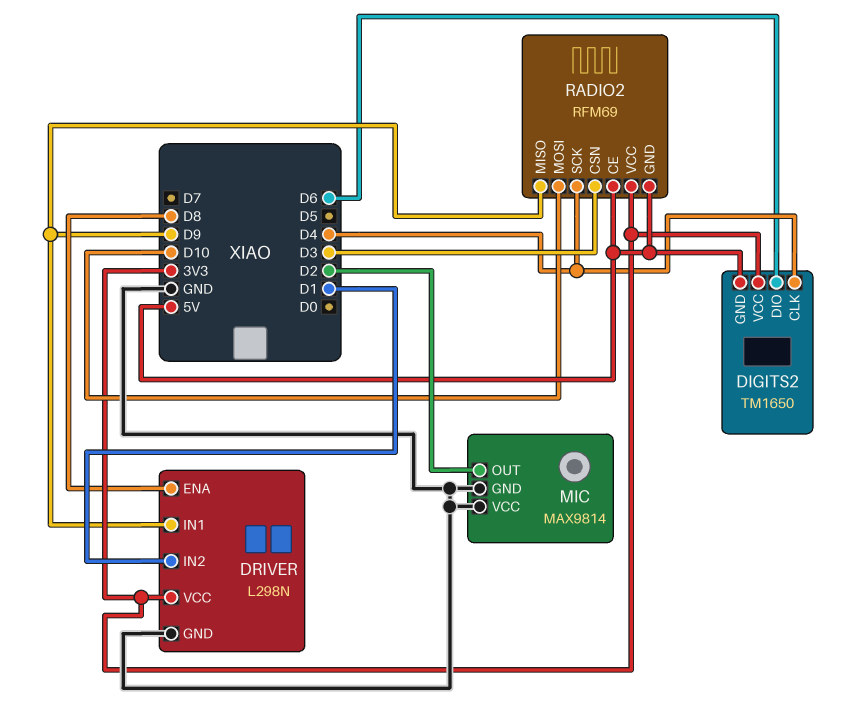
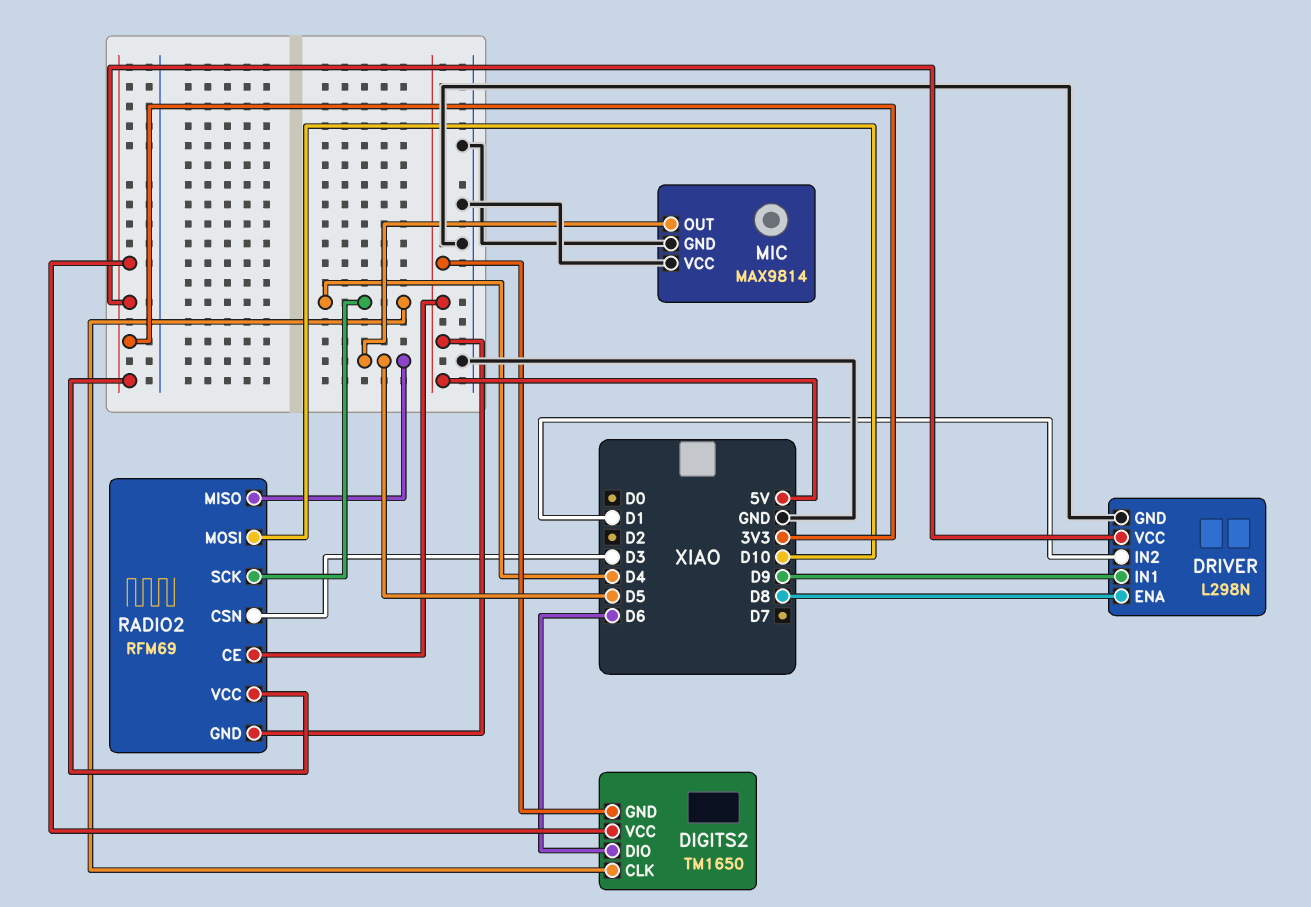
MIC pin OUT: D2 -> D5
RADIO2 pin MISO: D9 -> D5

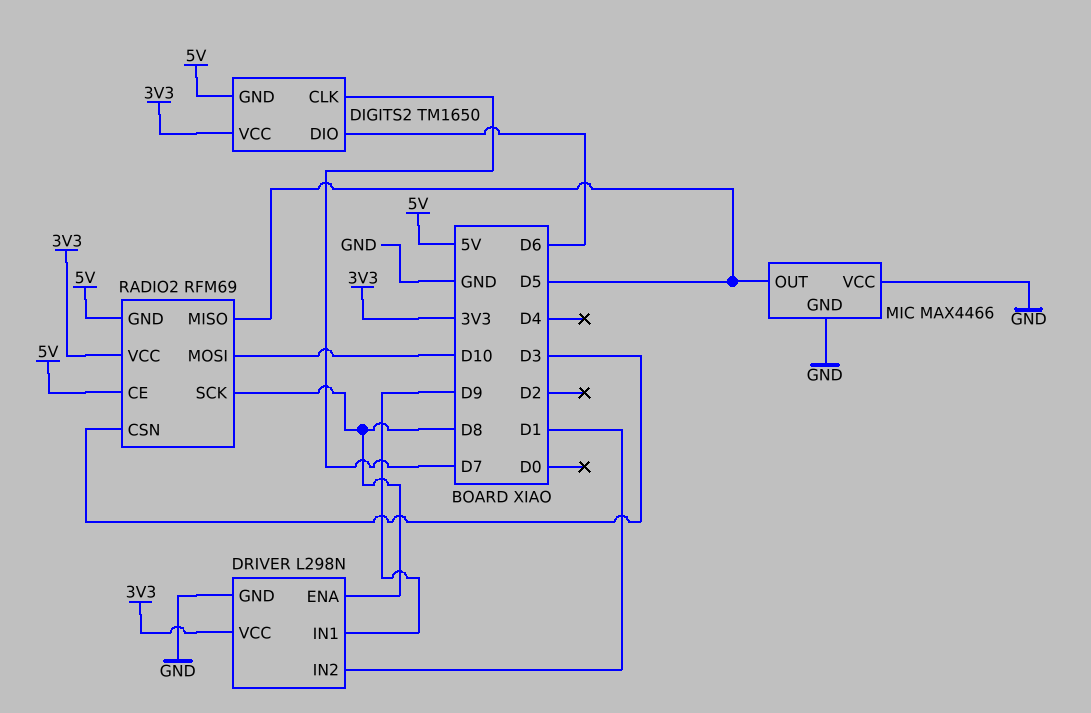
DIGITS2 pin CLK: D4 -> D7
MIC: MAX9814 -> MAX4466
RADIO2 pin SCK: D4 -> D8

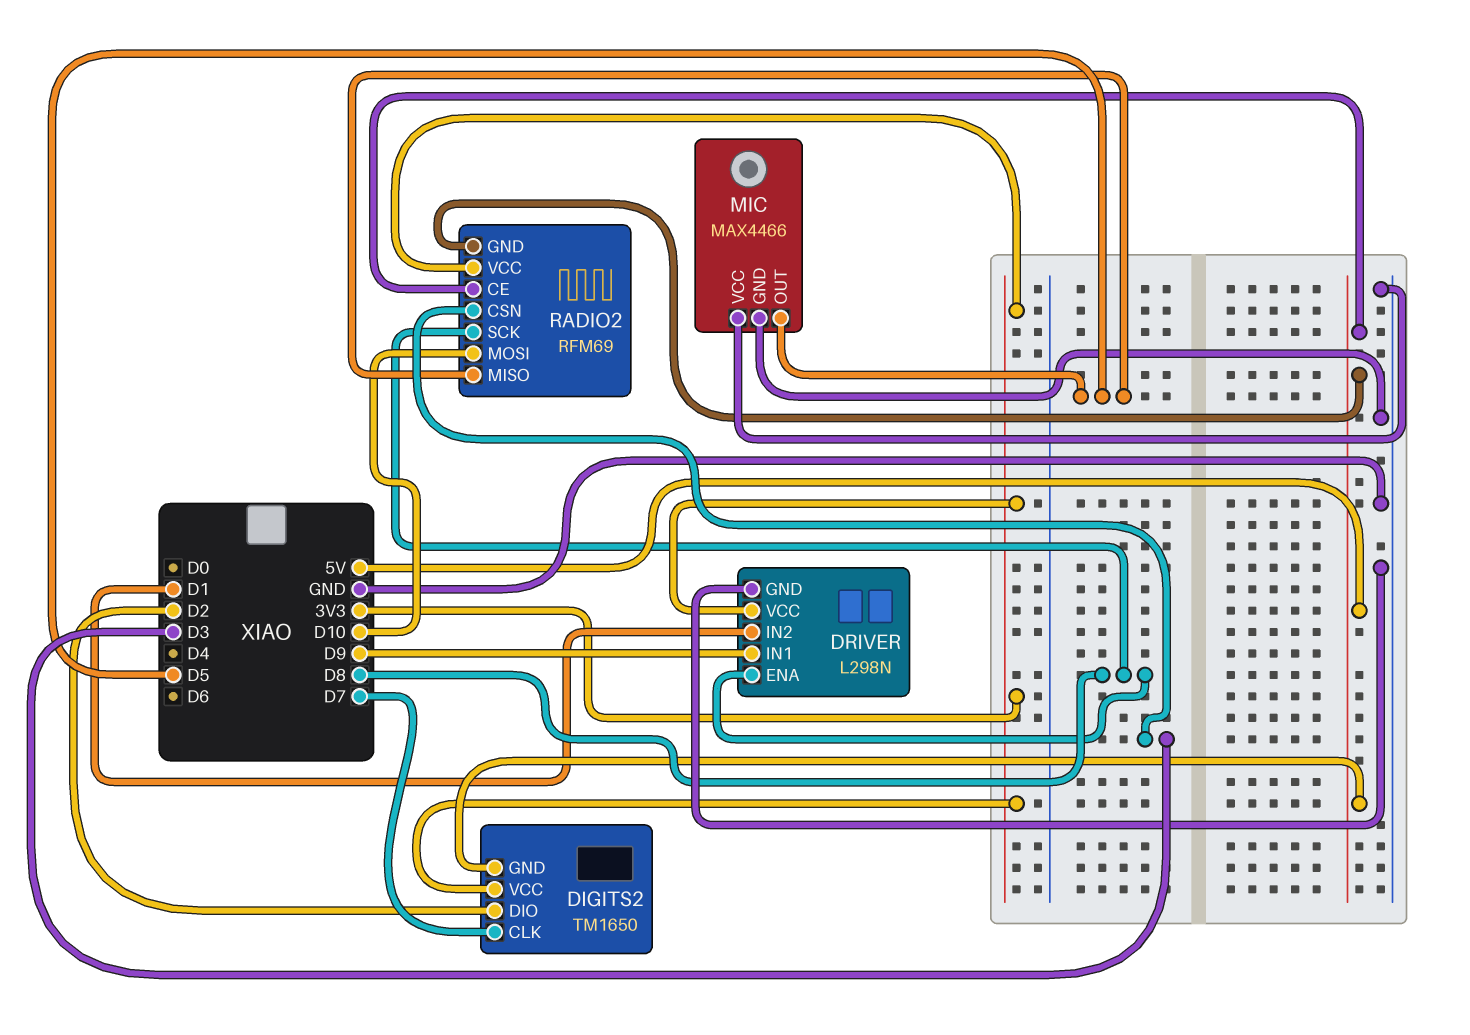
DIGITS2 pin DIO: D6 -> D2

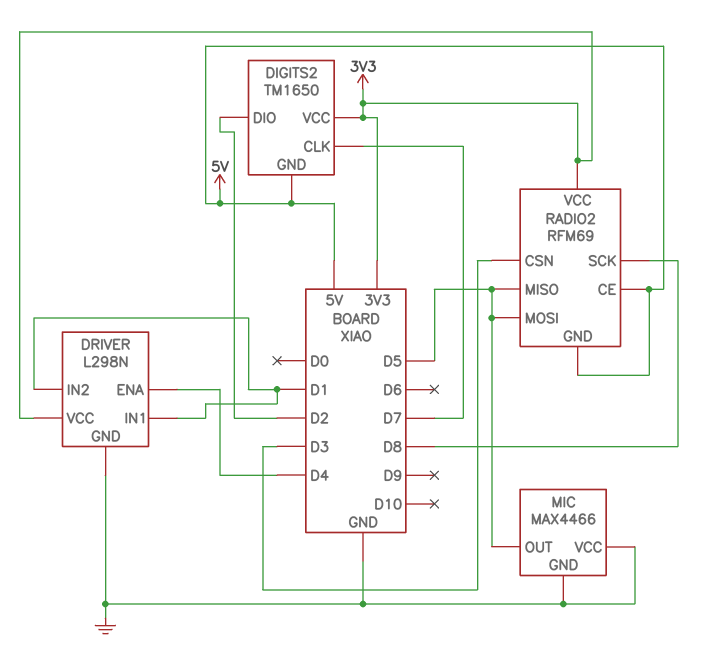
DRIVER pin ENA: D8 -> D4
DRIVER pin IN1: D9 -> D1
RADIO2 pin MOSI: D10 -> D5

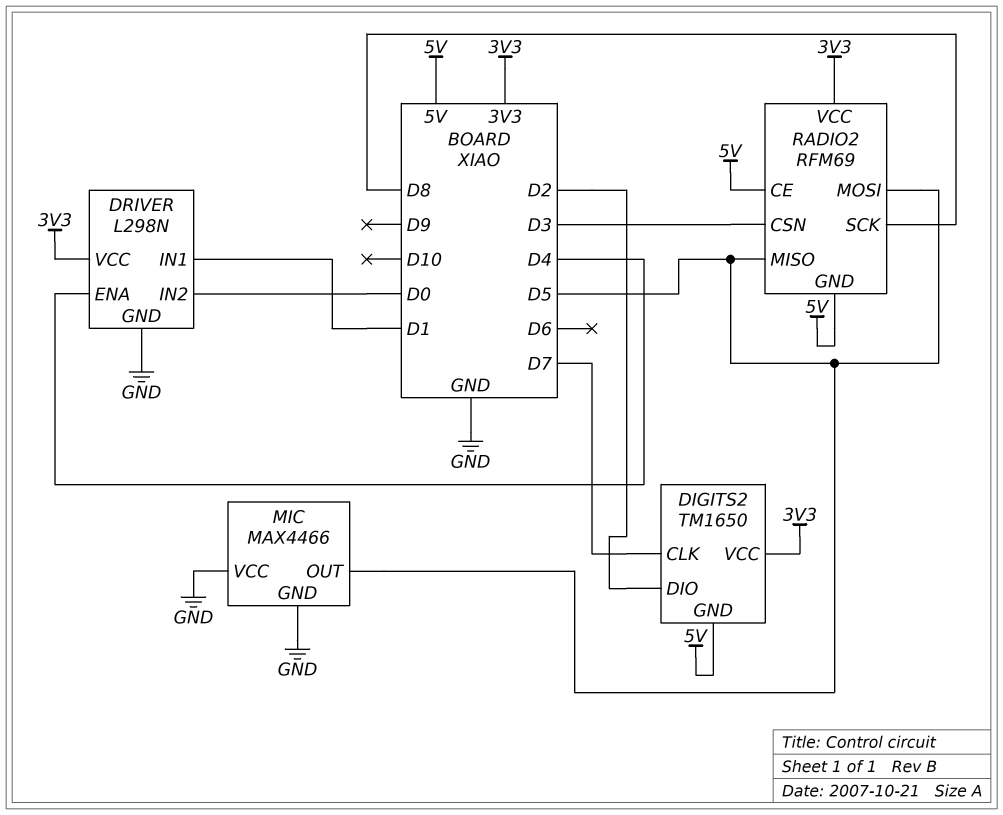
DRIVER pin IN2: D1 -> D0

